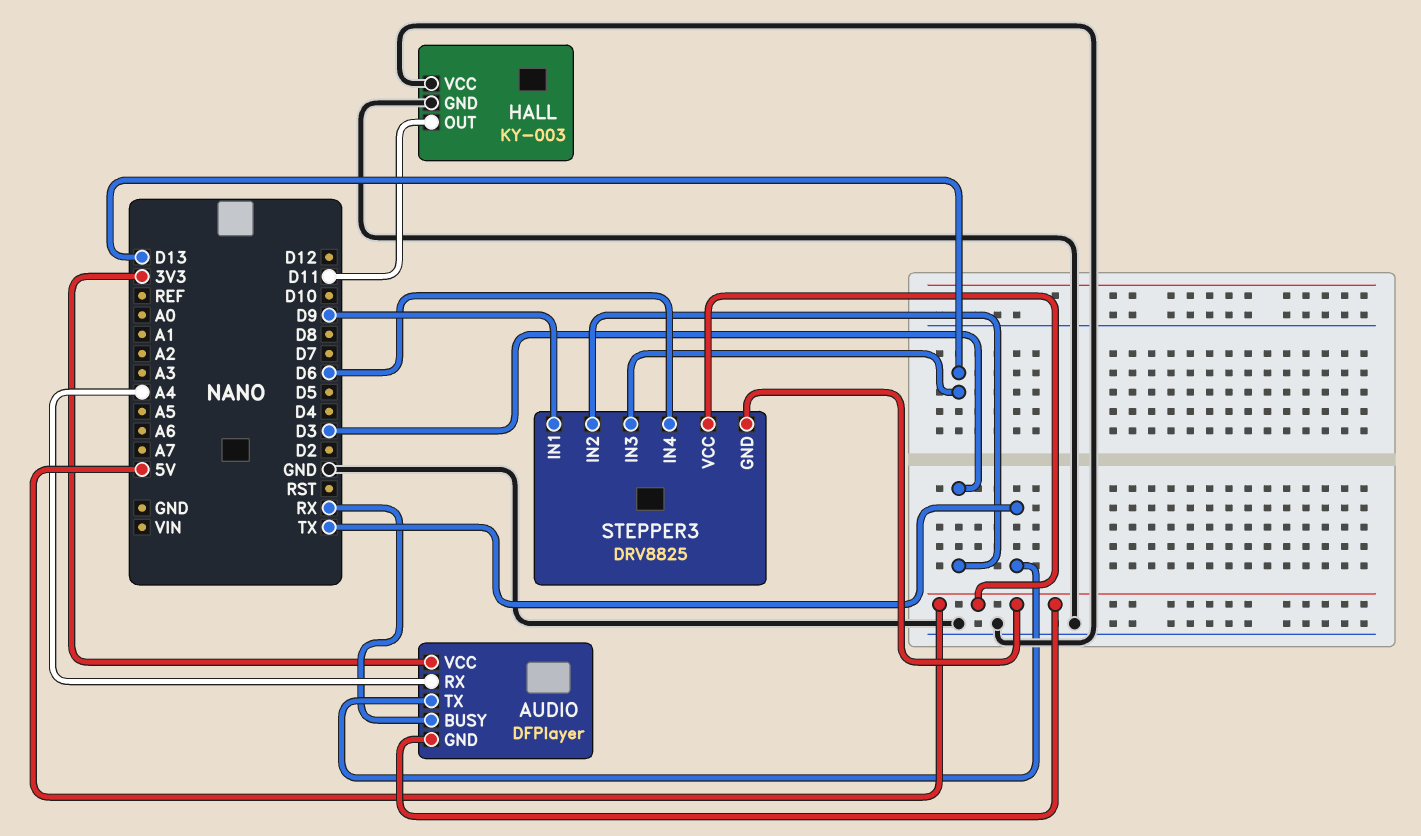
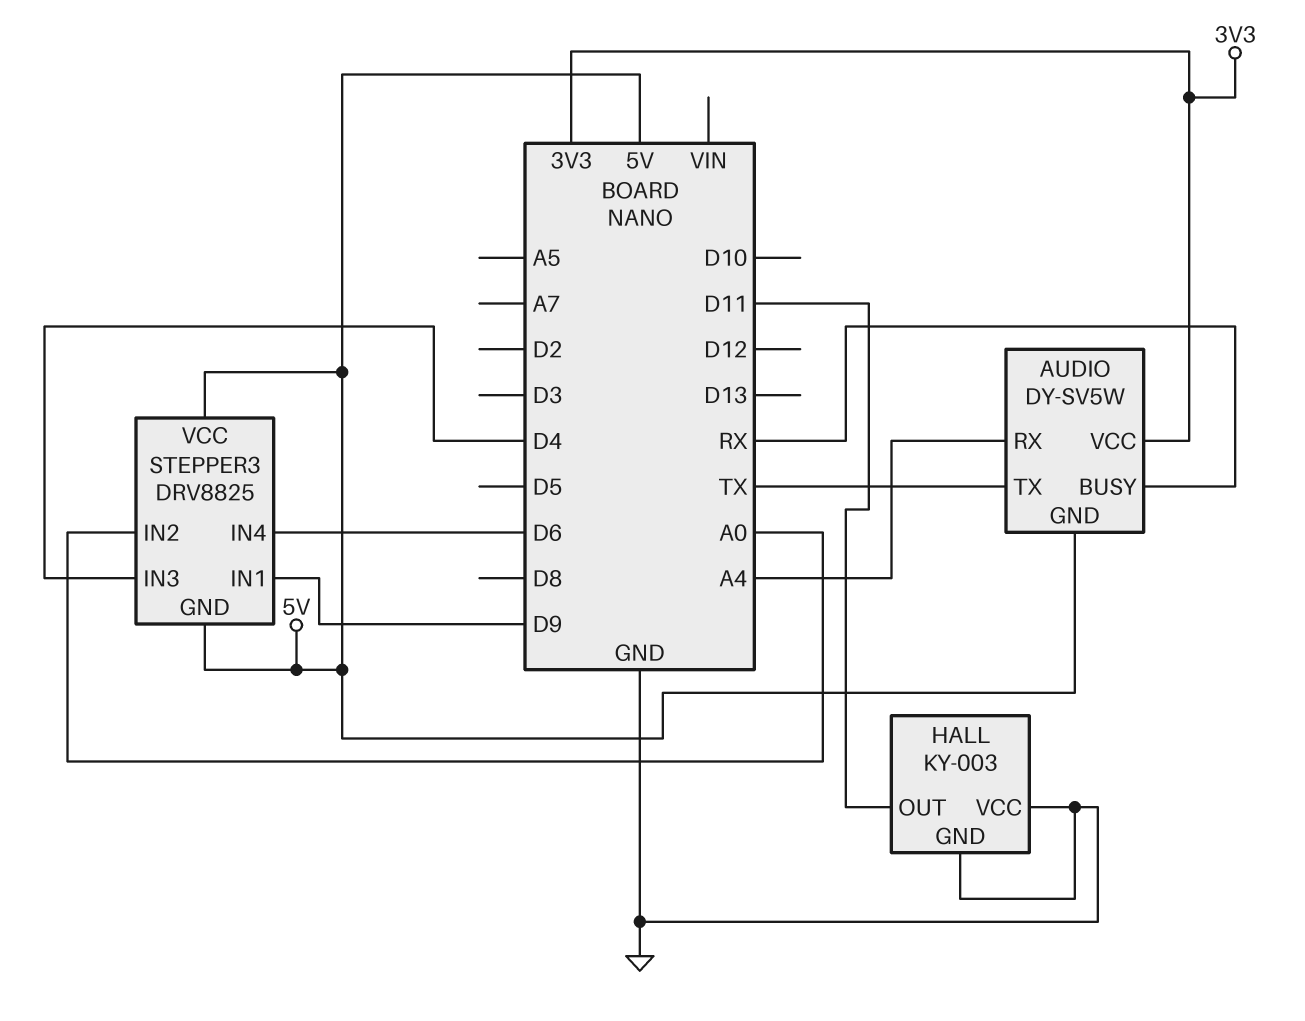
AUDIO: DFPlayer -> DY-SV5W
STEPPER3 pin IN2: D3 -> A0
STEPPER3 pin IN3: D13 -> D4

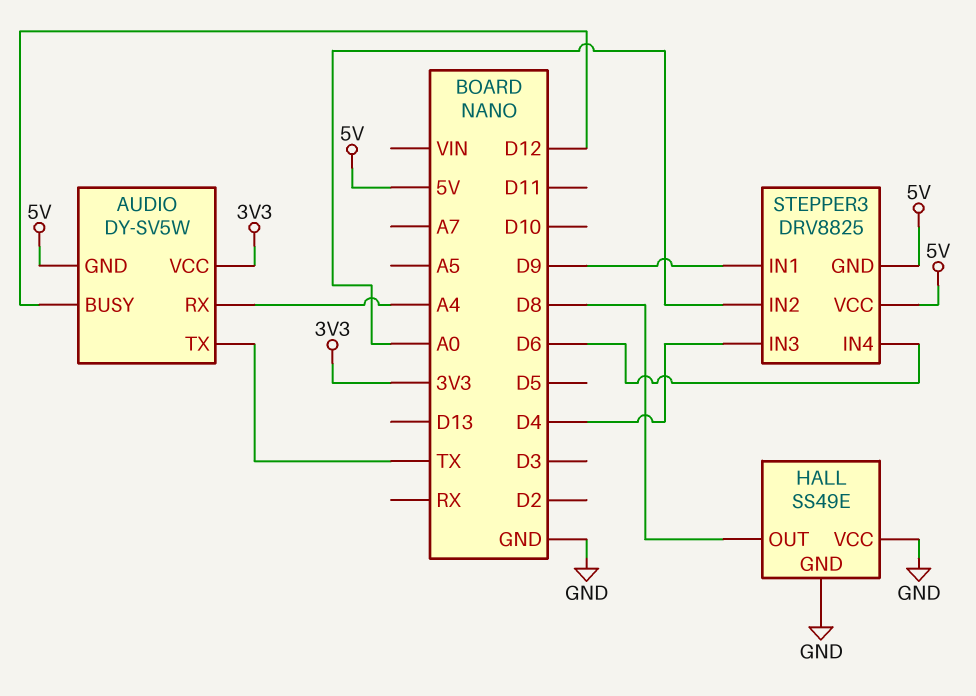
AUDIO pin BUSY: RX -> D12
HALL: KY-003 -> SS49E
HALL pin OUT: D11 -> D8

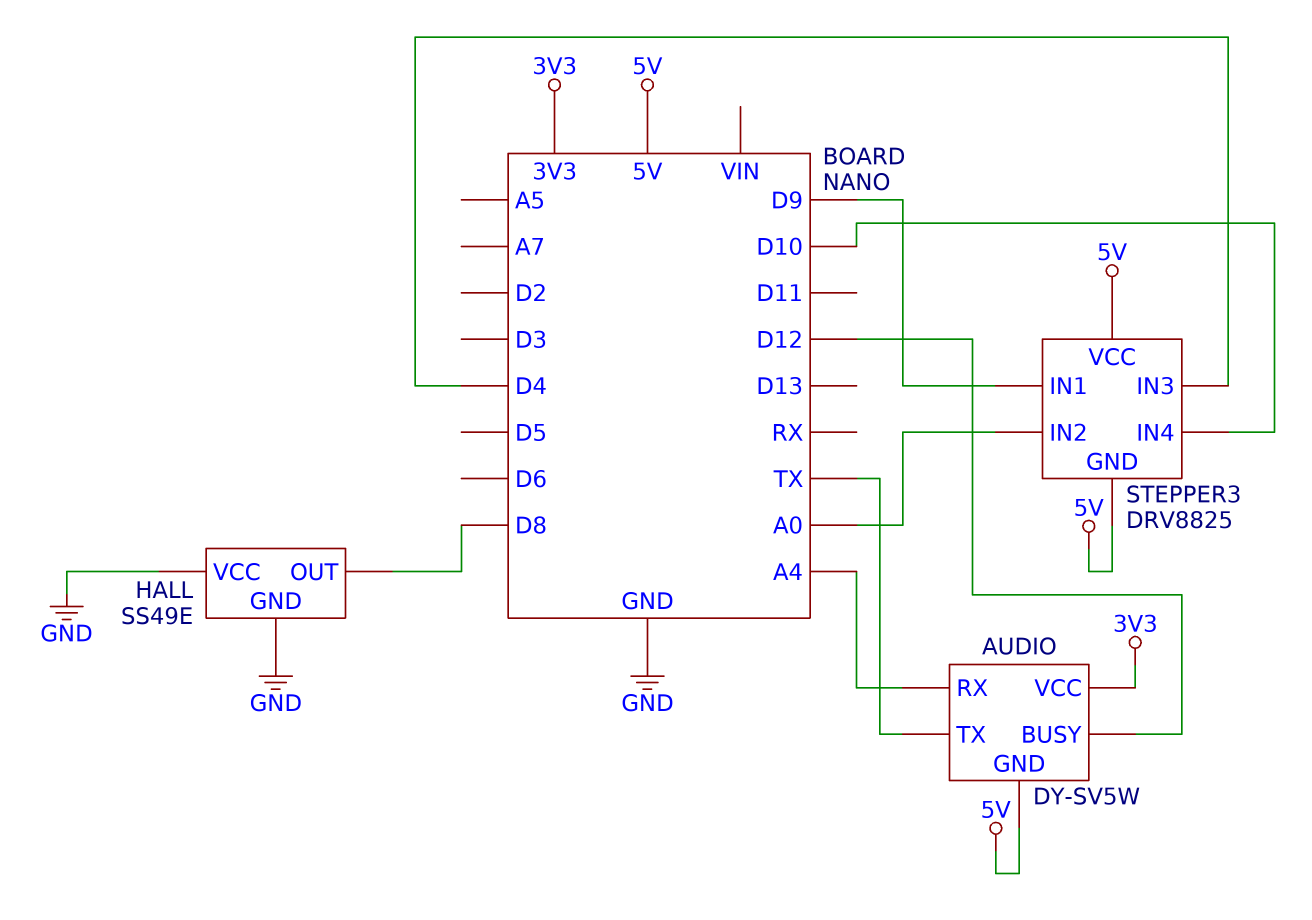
STEPPER3 pin IN4: D6 -> D10

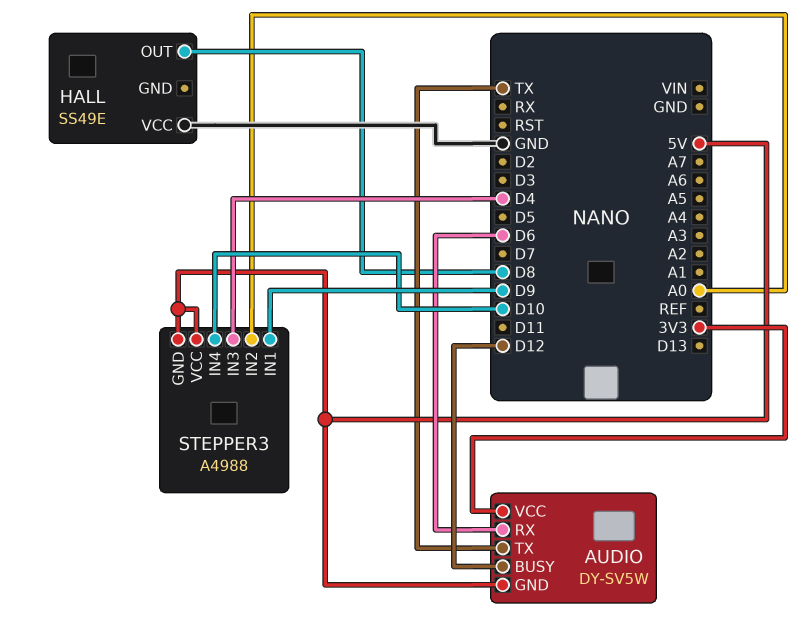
AUDIO pin RX: A4 -> D6
HALL pin GND: GND -> none
STEPPER3: DRV8825 -> A4988

